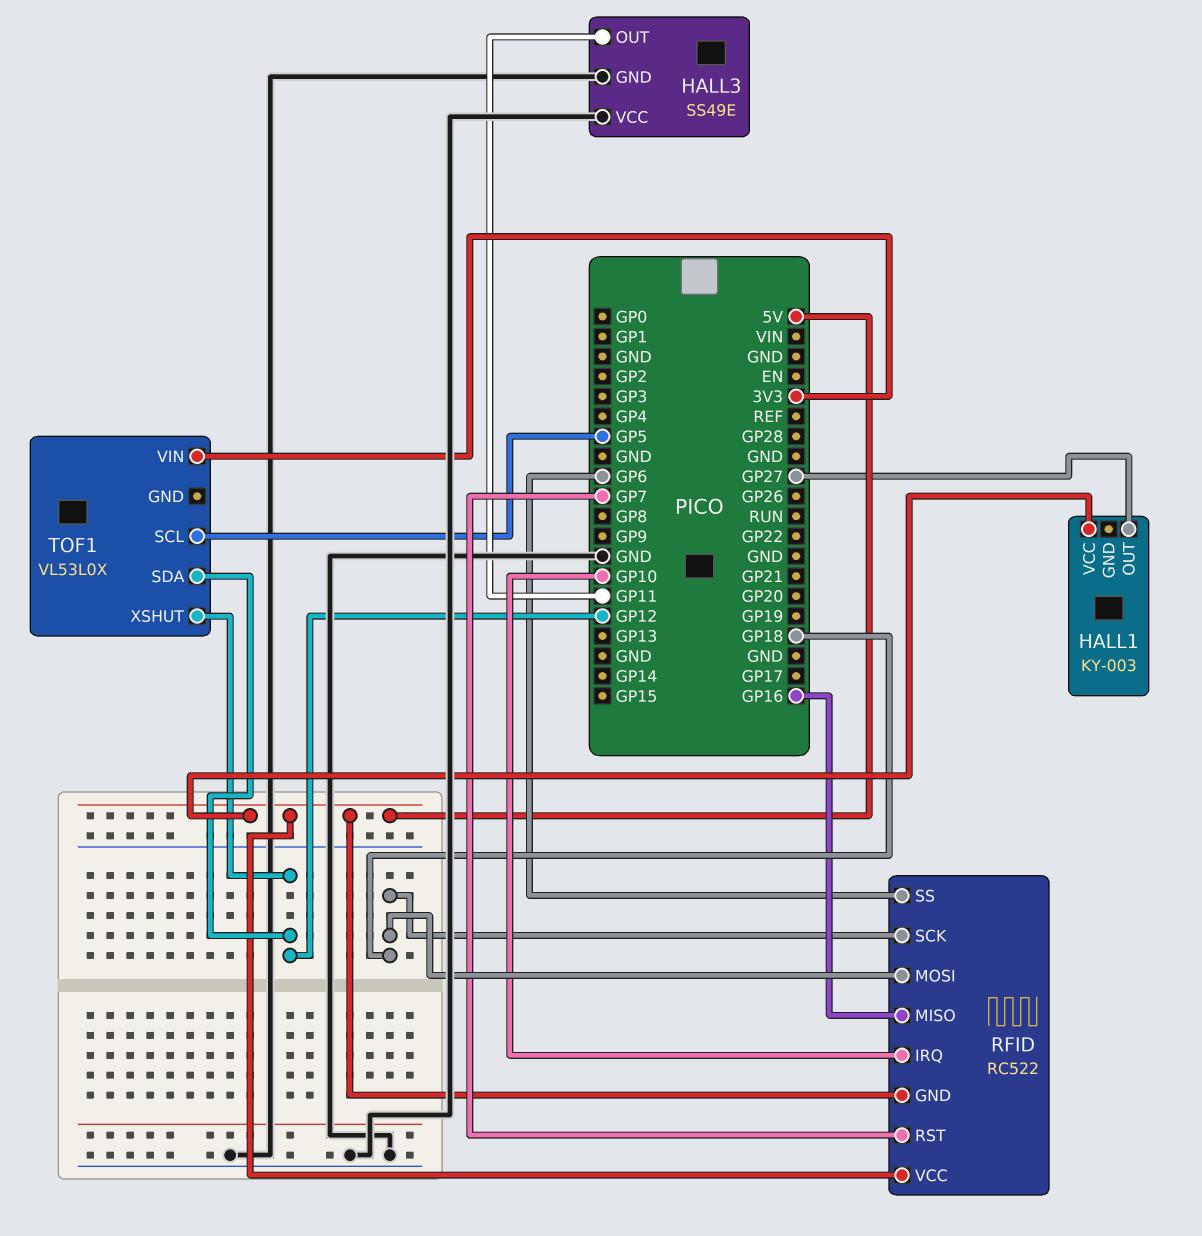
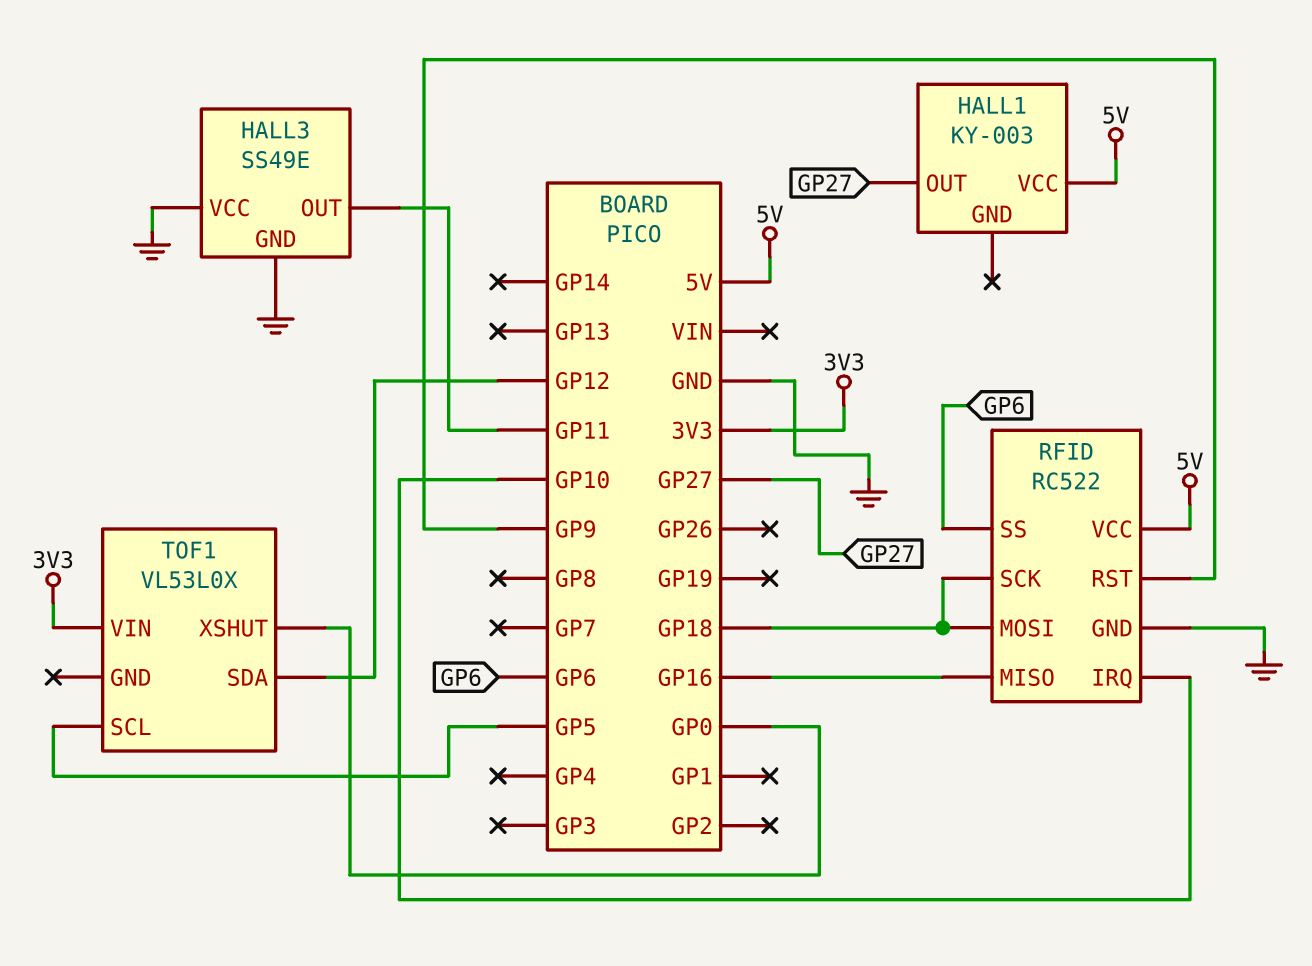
RFID pin GND: 5V -> GND
RFID pin RST: GP7 -> GP9
TOF1 pin XSHUT: GP12 -> GP0

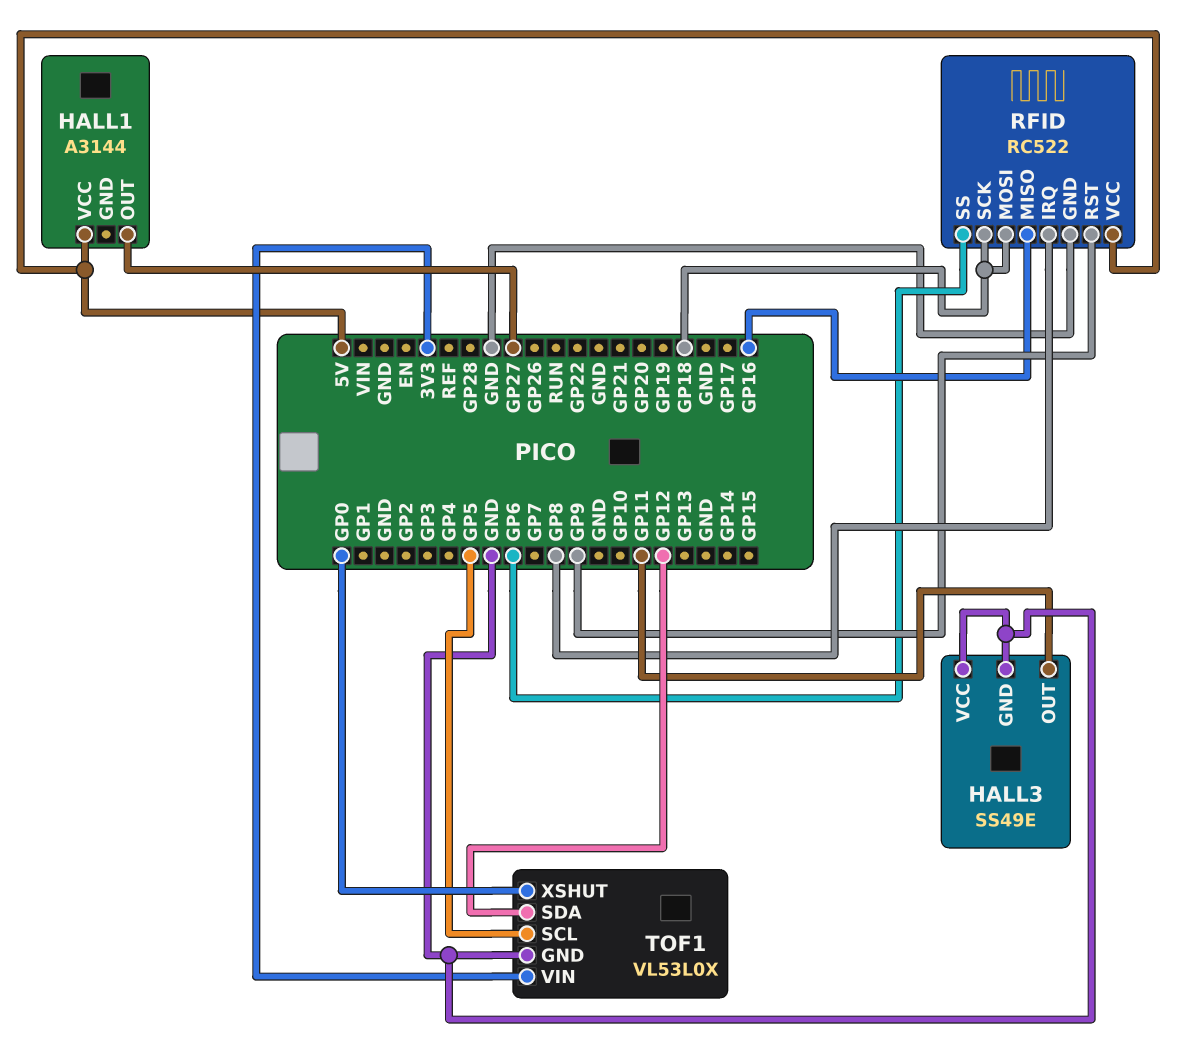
HALL1: KY-003 -> A3144
RFID pin IRQ: GP10 -> GP8
TOF1 pin GND: none -> GND

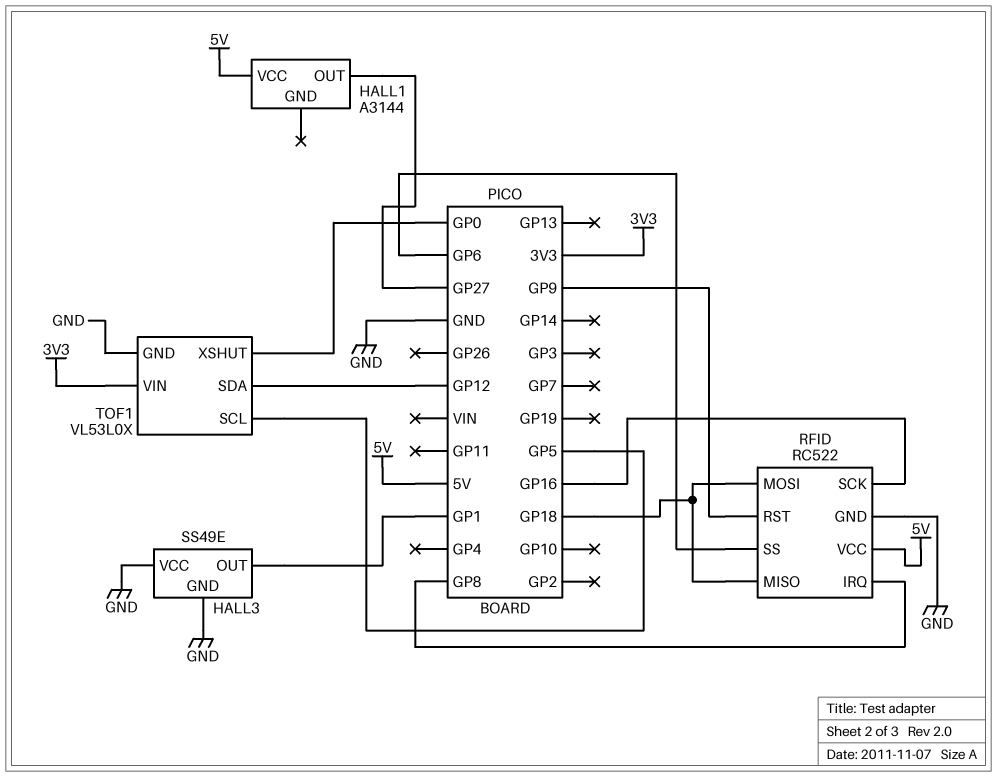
HALL3 pin OUT: GP11 -> GP1
RFID pin MISO: GP16 -> GP18
RFID pin SCK: GP18 -> GP16

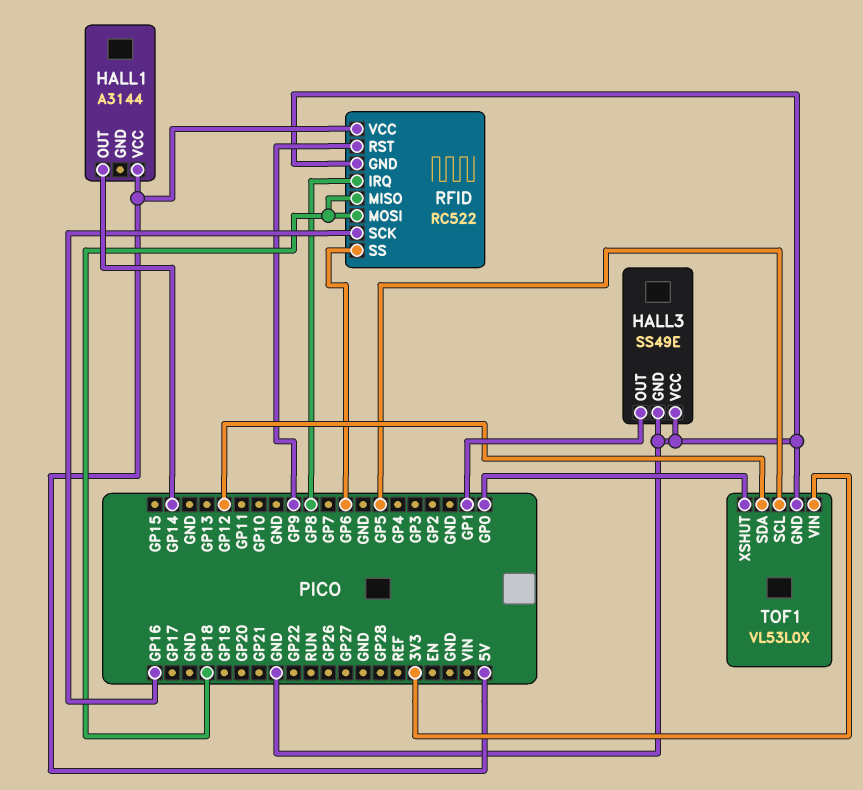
HALL1 pin OUT: GP27 -> GP14

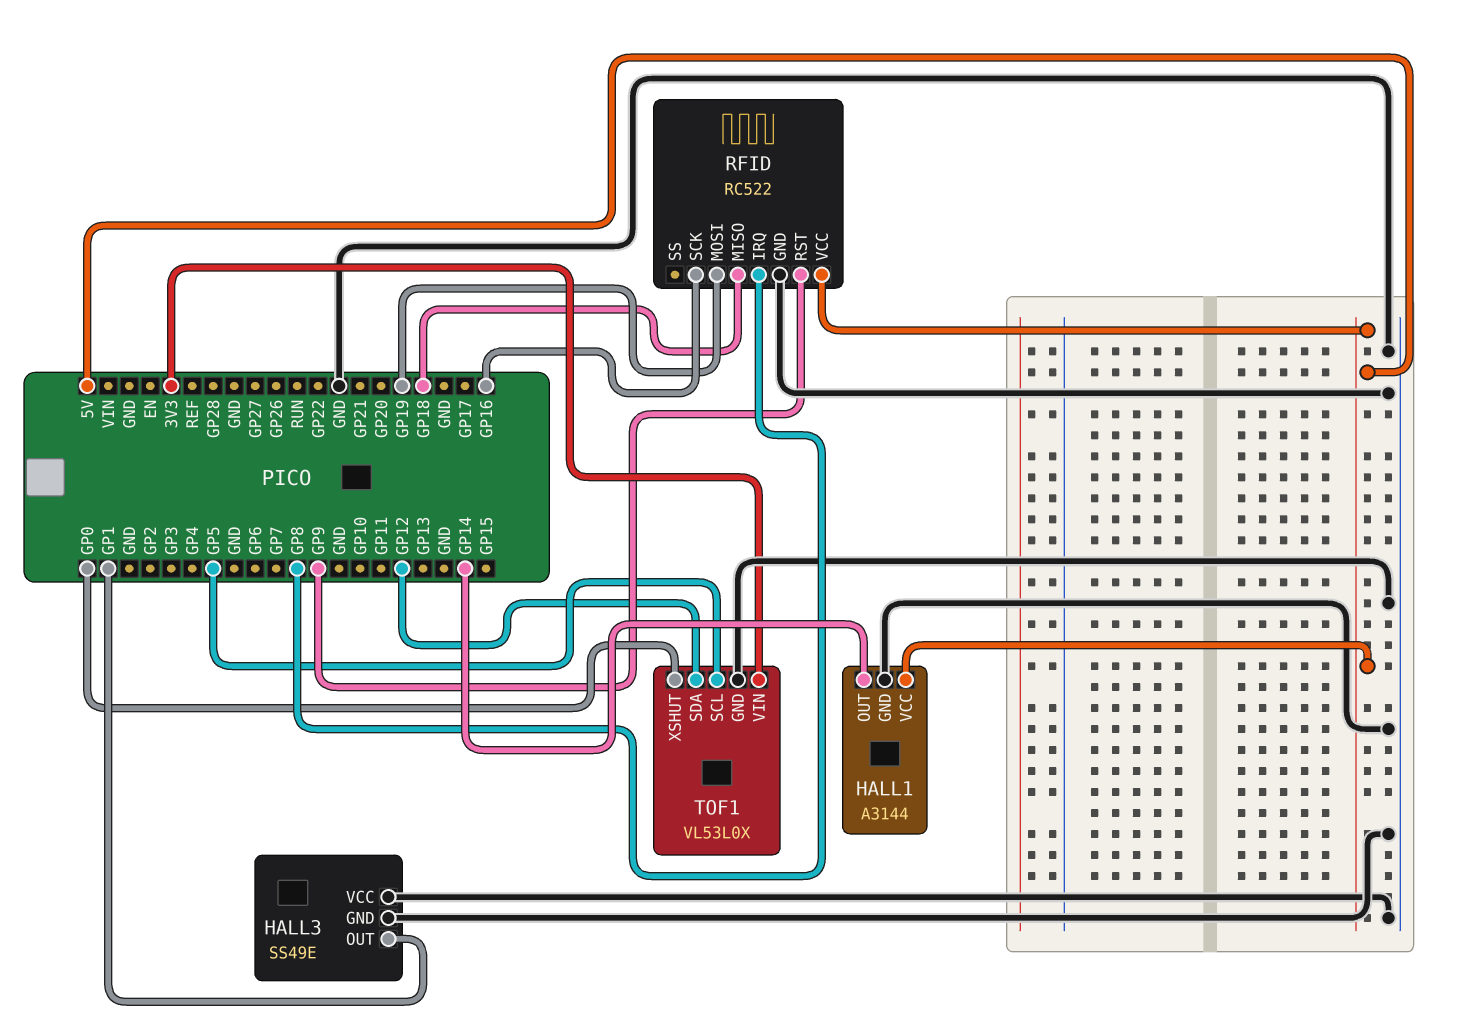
HALL1 pin GND: none -> GND
RFID pin MOSI: GP18 -> GP19
RFID pin SS: GP6 -> none

